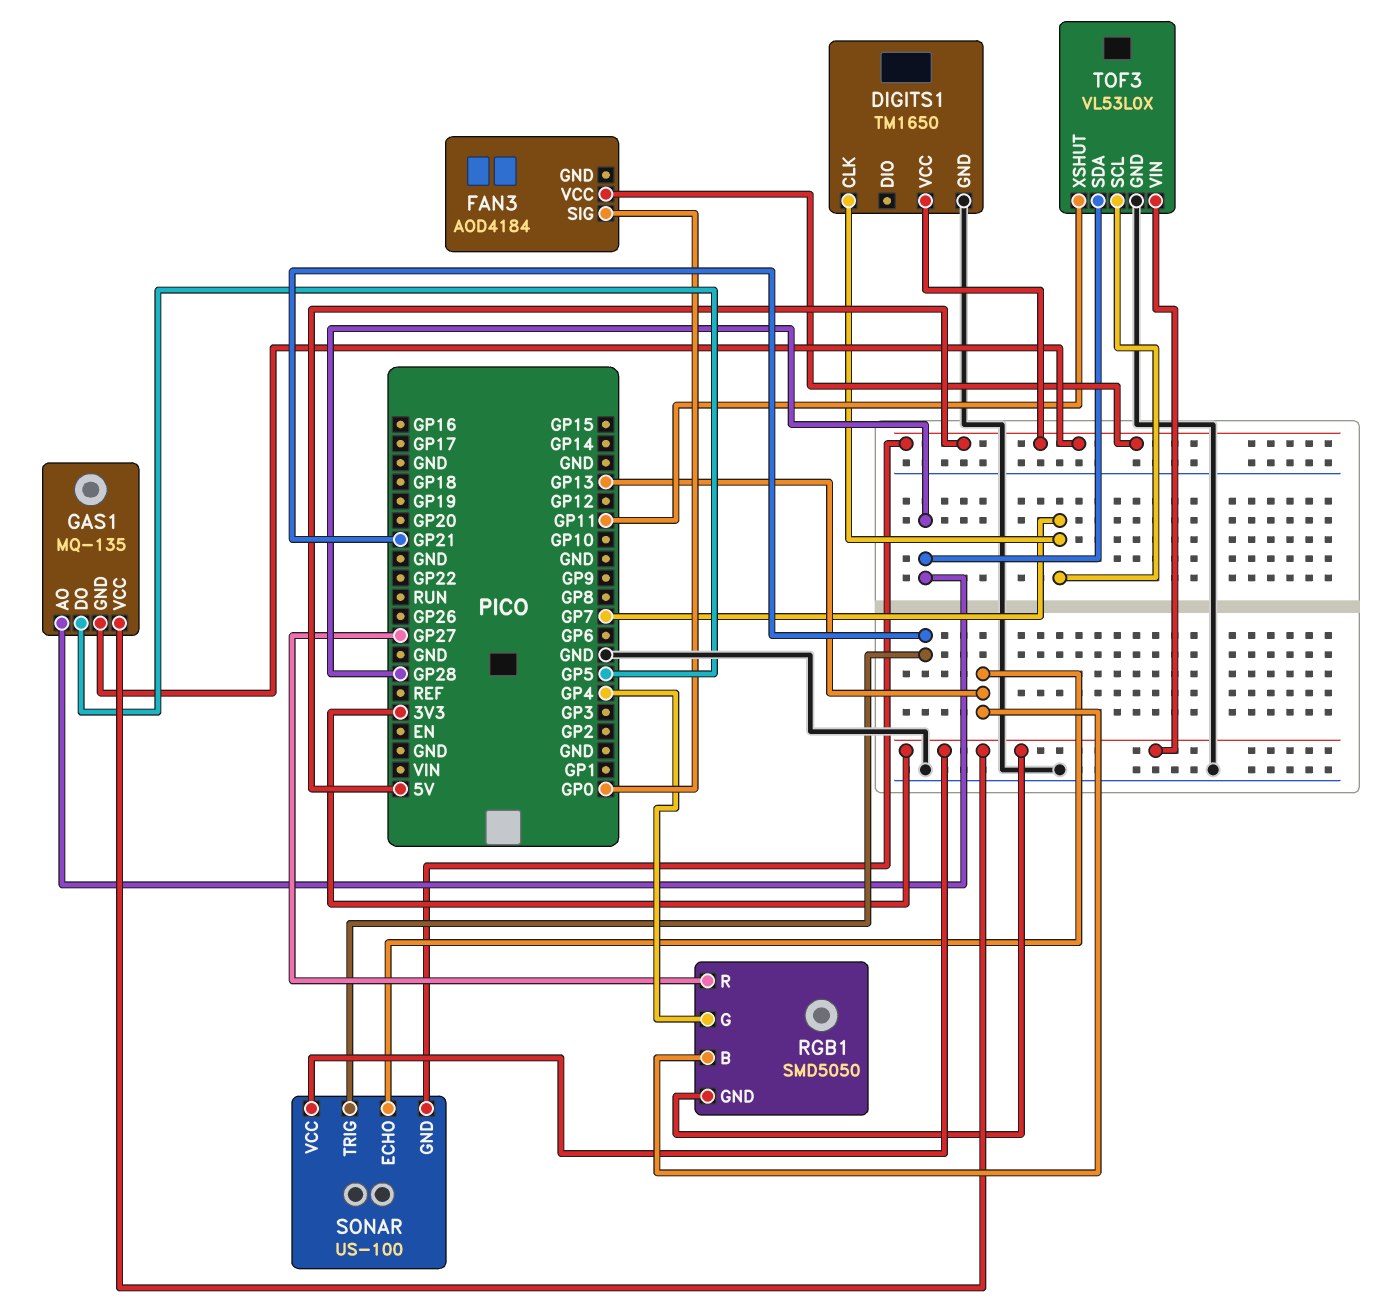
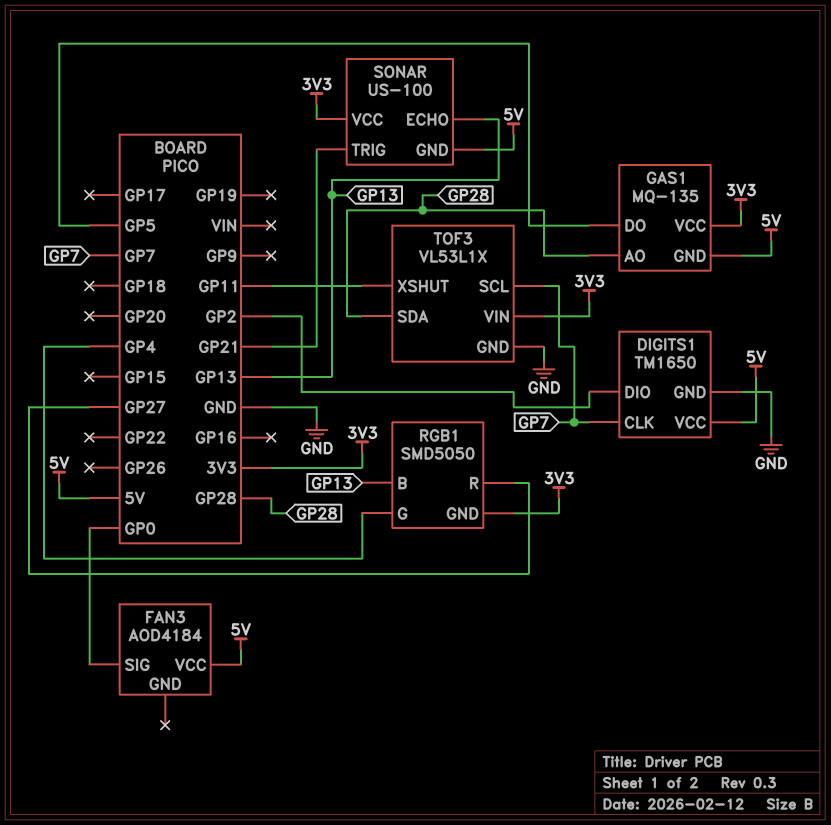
DIGITS1 pin DIO: none -> GP2
TOF3: VL53L0X -> VL53L1X

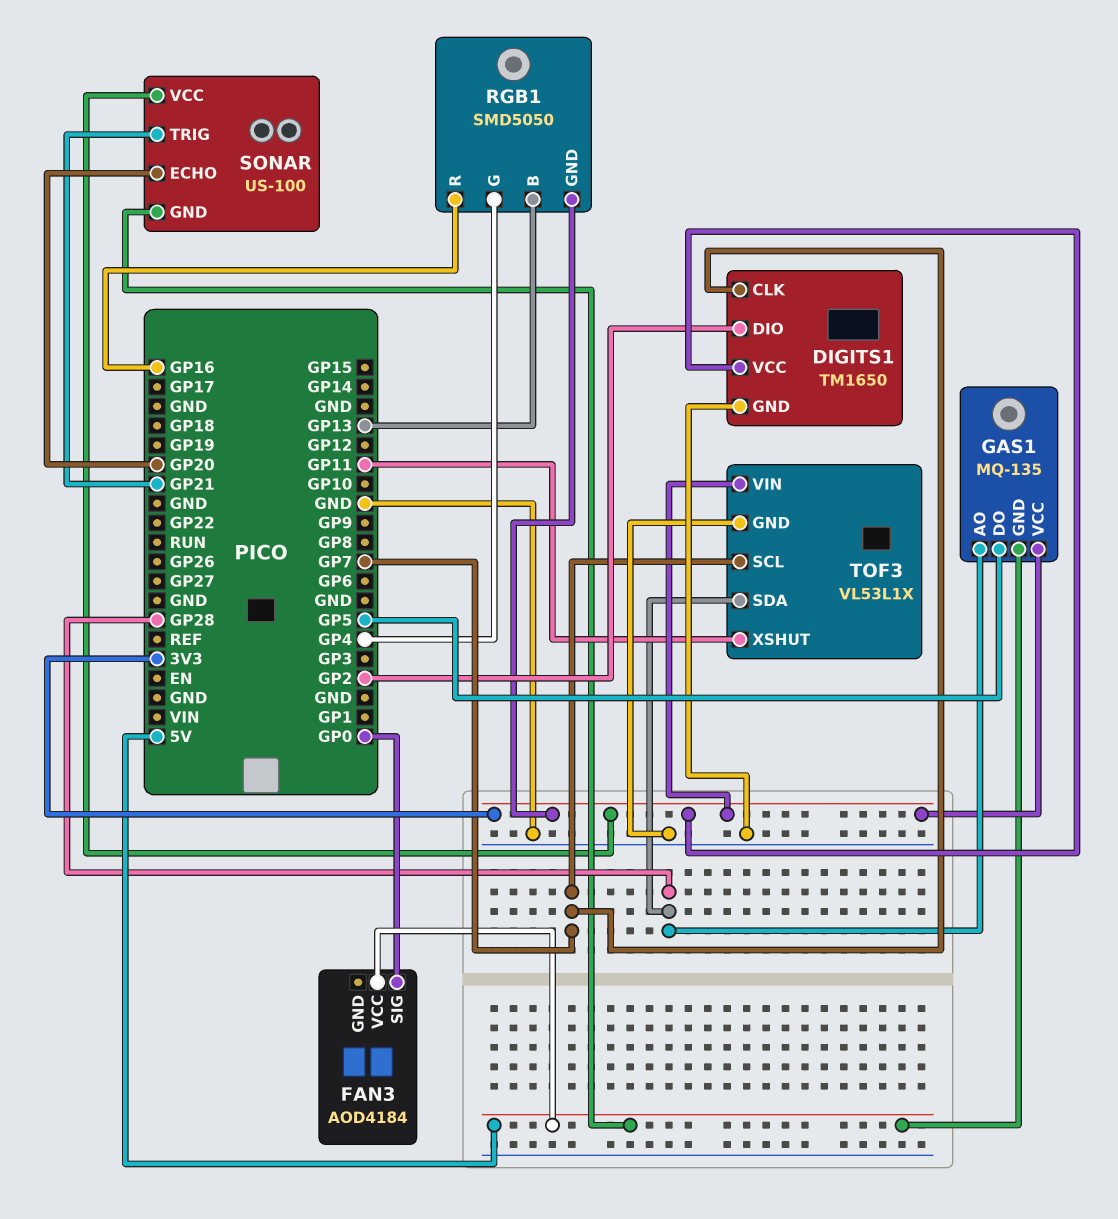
DIGITS1 pin VCC: 5V -> 3V3
RGB1 pin R: GP27 -> GP16
SONAR pin ECHO: GP13 -> GP20

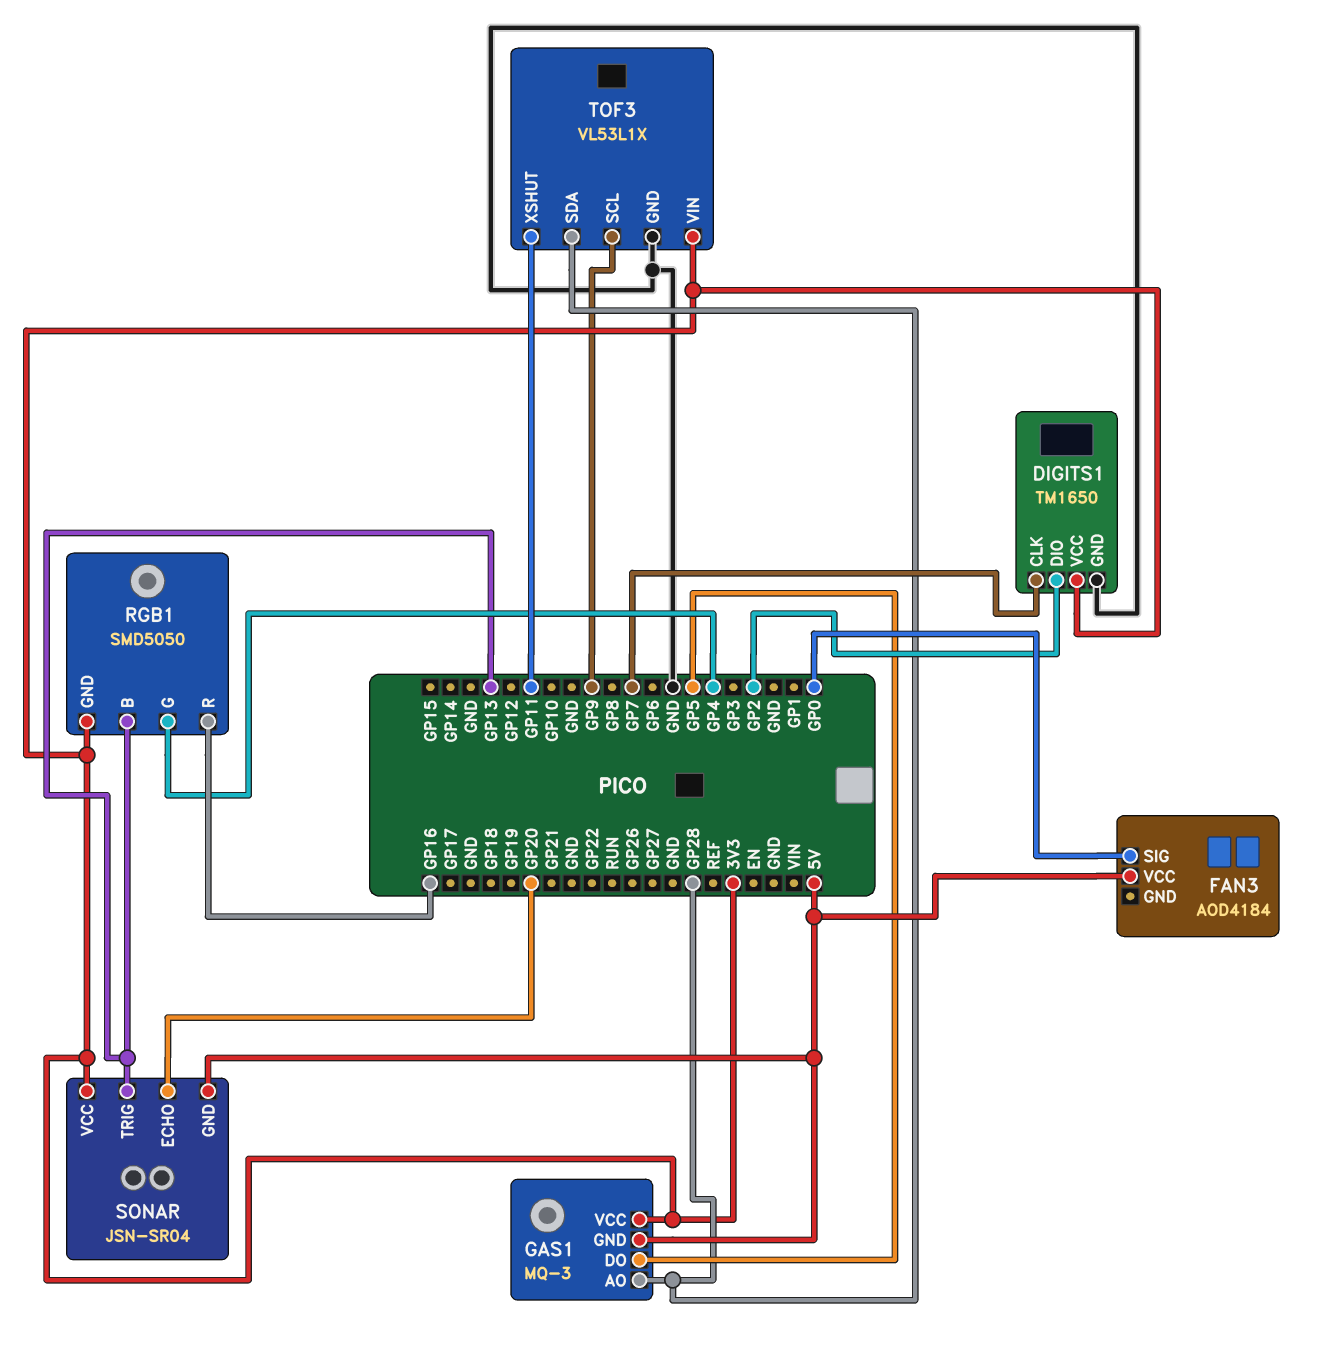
GAS1: MQ-135 -> MQ-3
SONAR: US-100 -> JSN-SR04
SONAR pin TRIG: GP21 -> GP13
TOF3 pin SCL: GP7 -> GP9

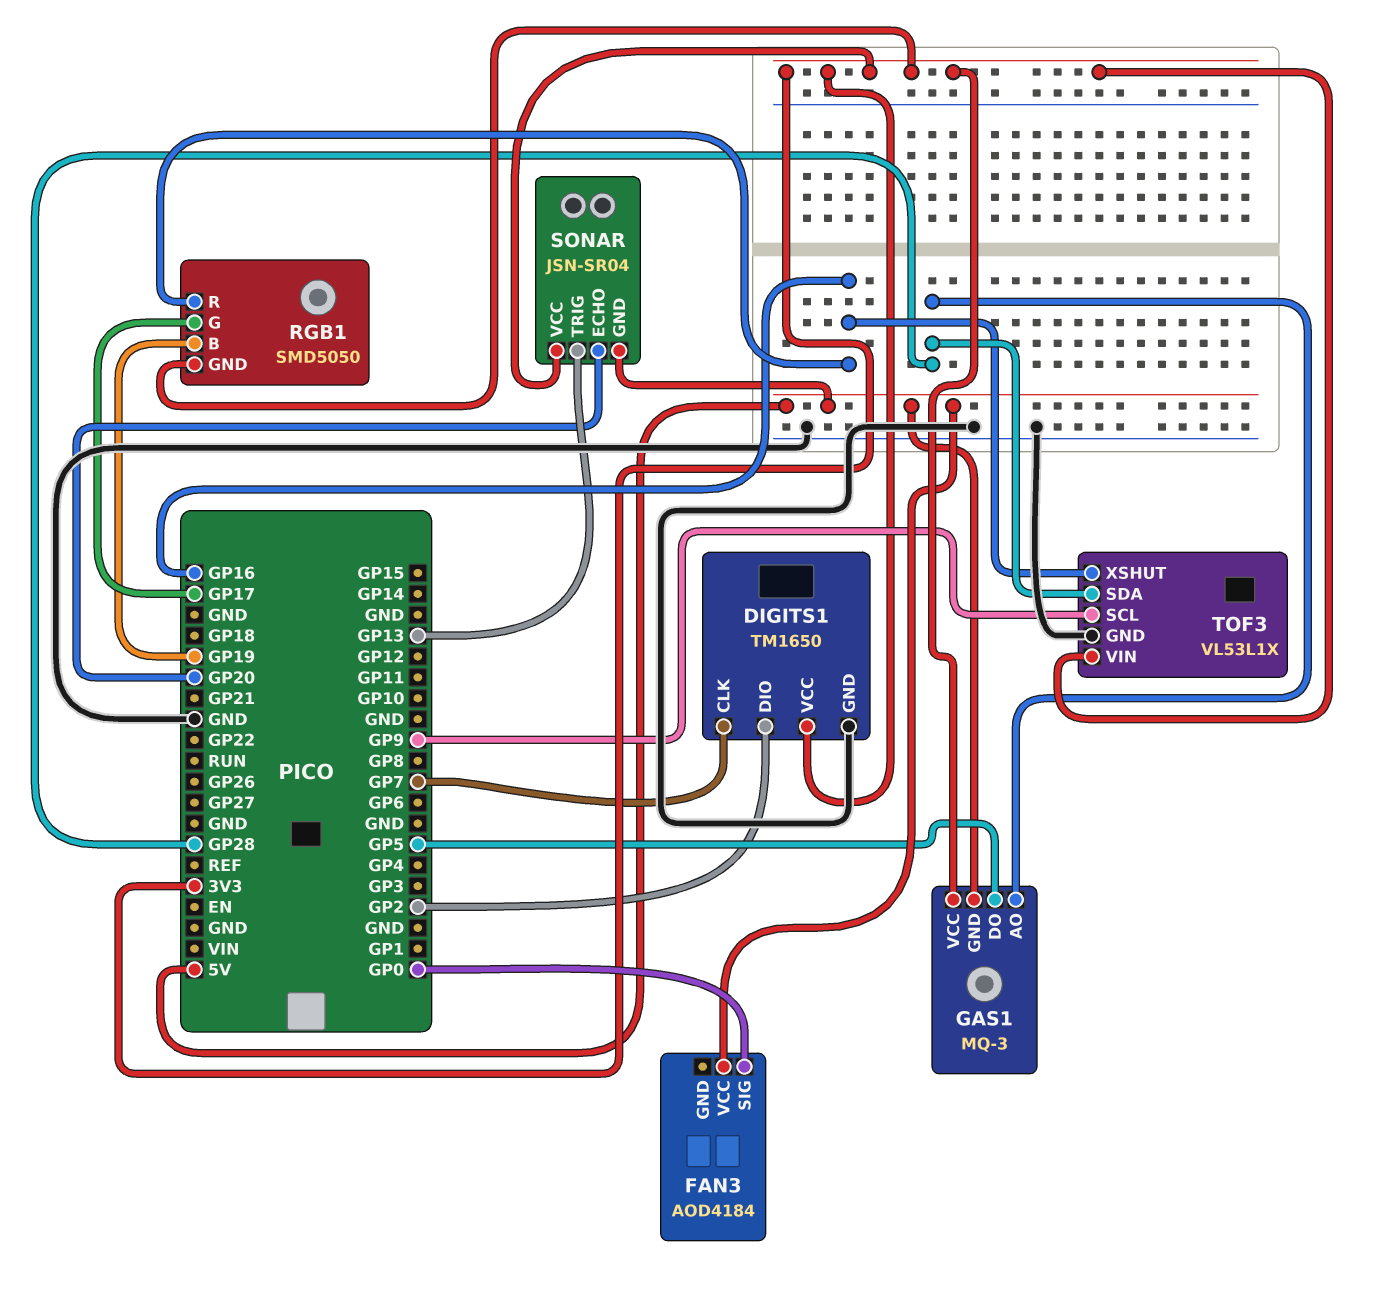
RGB1 pin B: GP13 -> GP19
RGB1 pin G: GP4 -> GP17
TOF3 pin XSHUT: GP11 -> GP16

